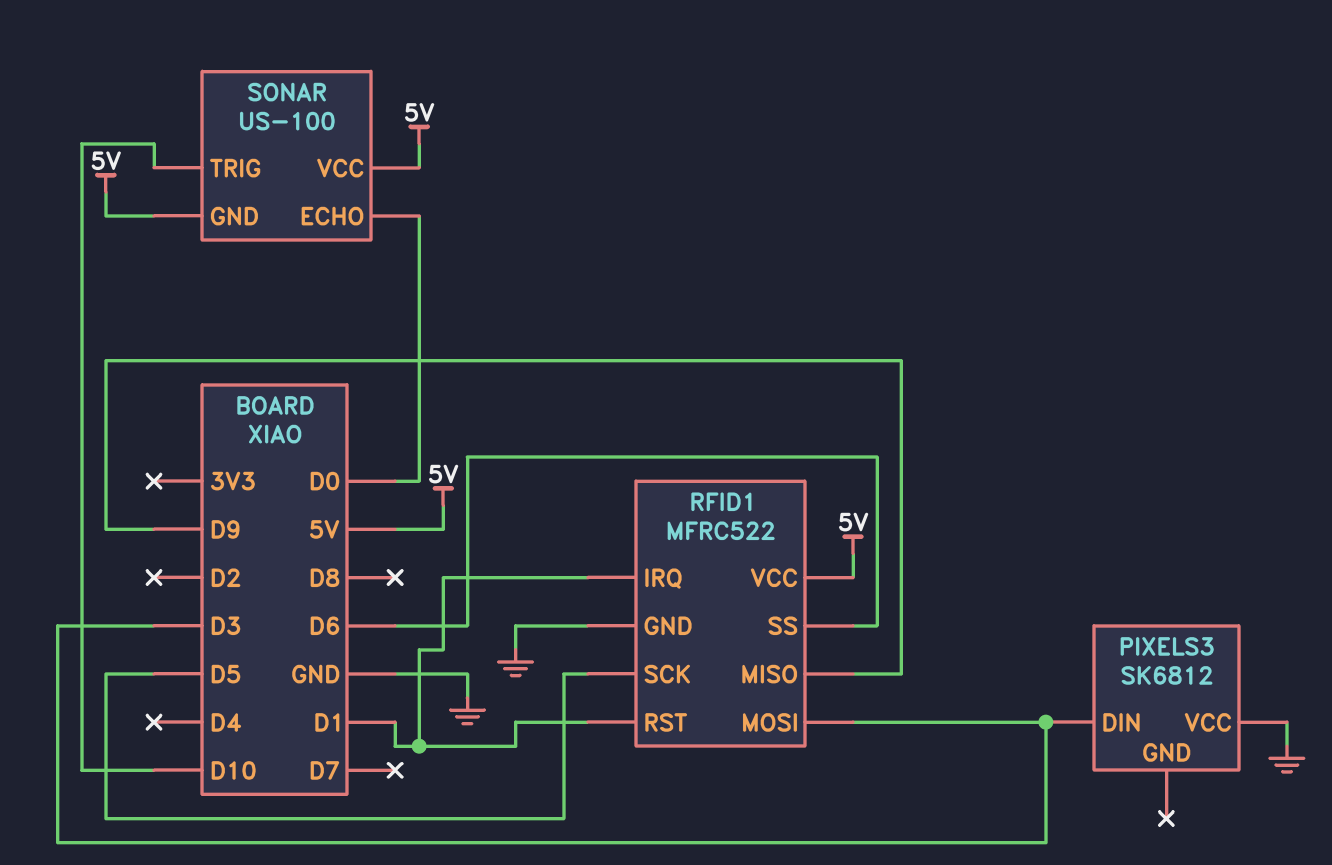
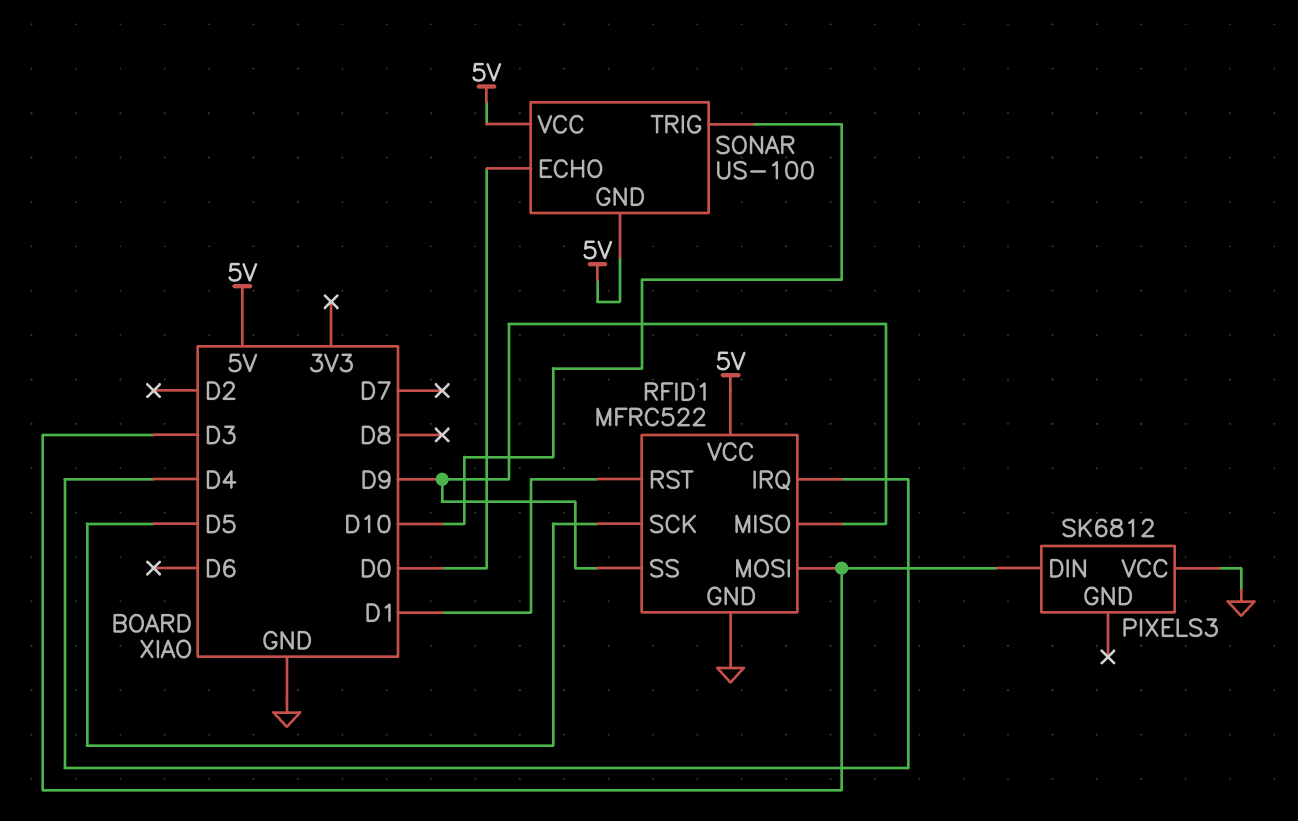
RFID1 pin IRQ: D1 -> D4
RFID1 pin SS: D6 -> D9

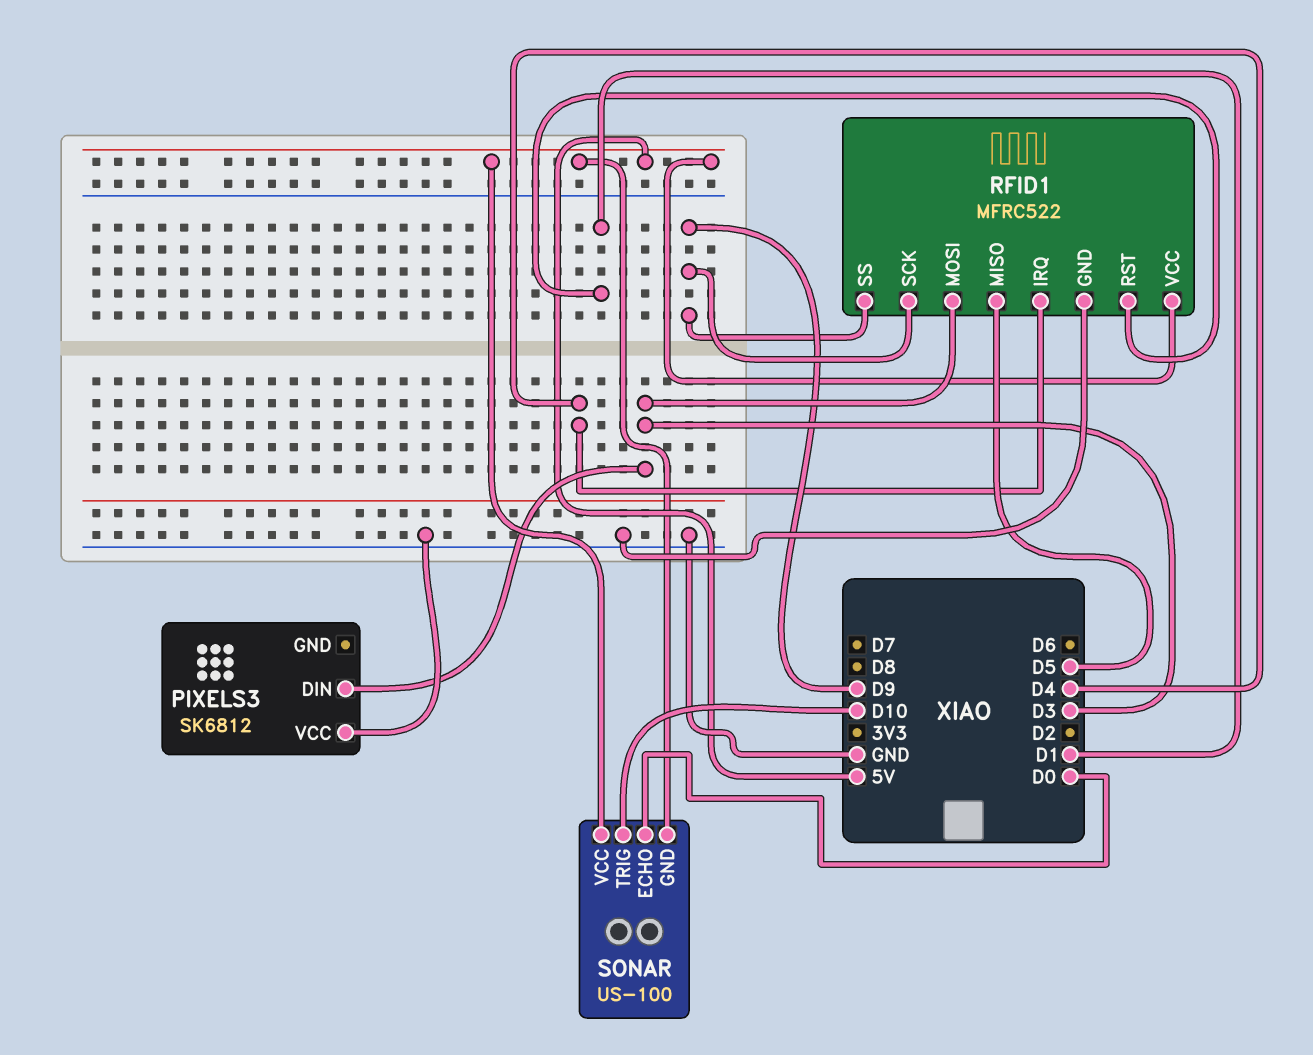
RFID1 pin MISO: D9 -> D5
RFID1 pin SCK: D5 -> D9

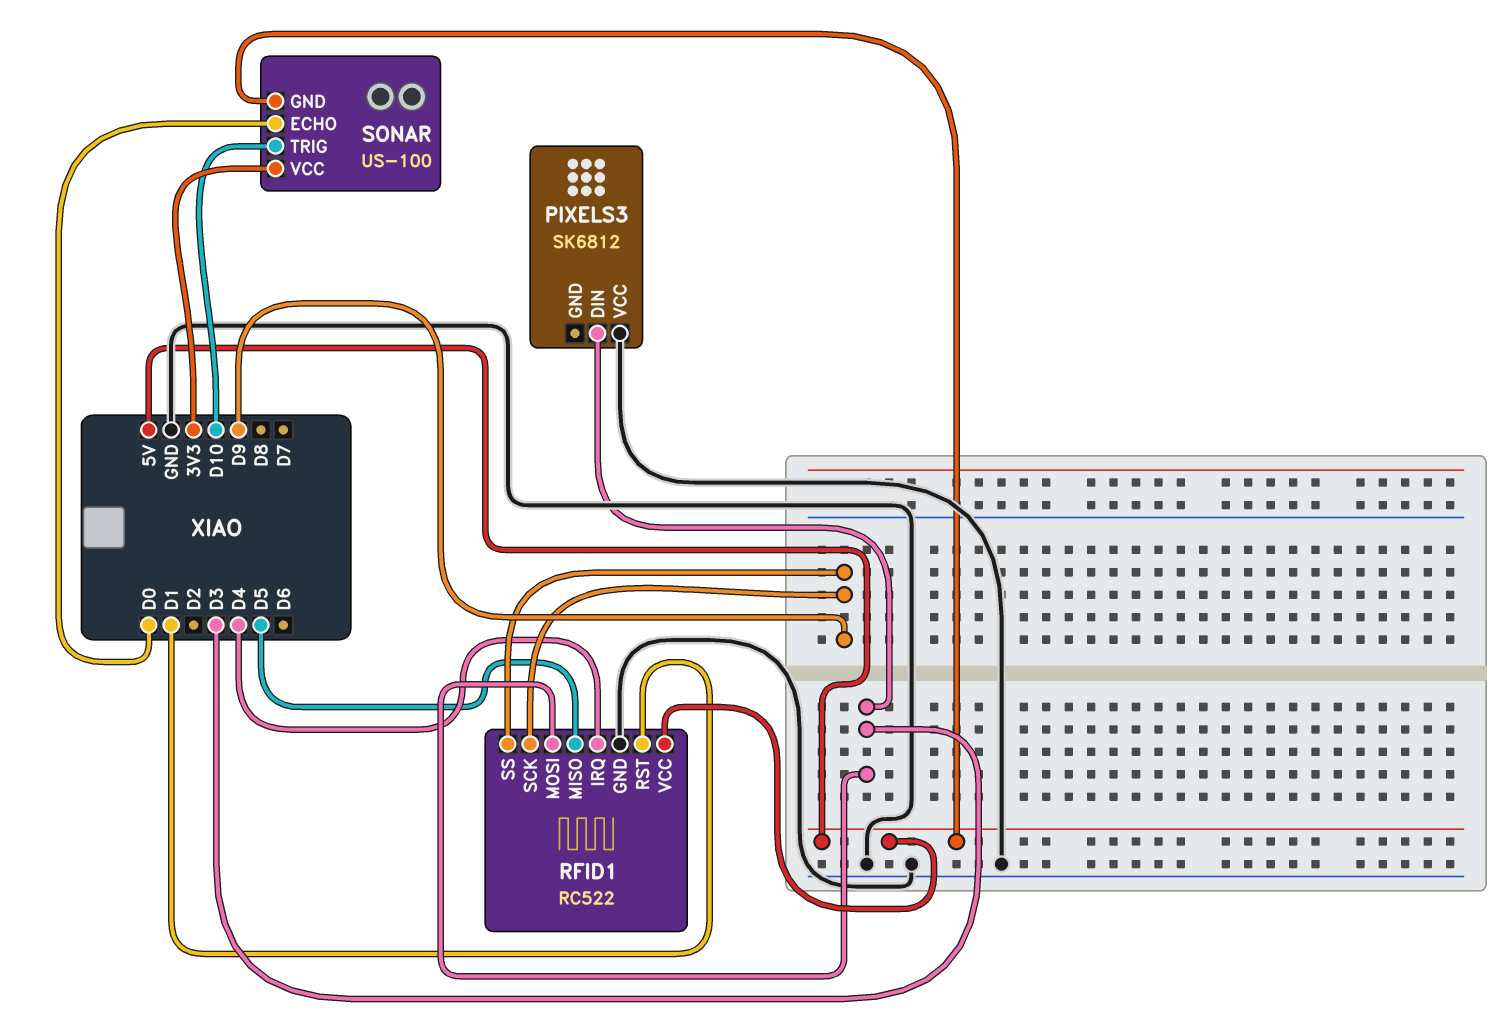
RFID1: MFRC522 -> RC522
SONAR pin VCC: 5V -> 3V3

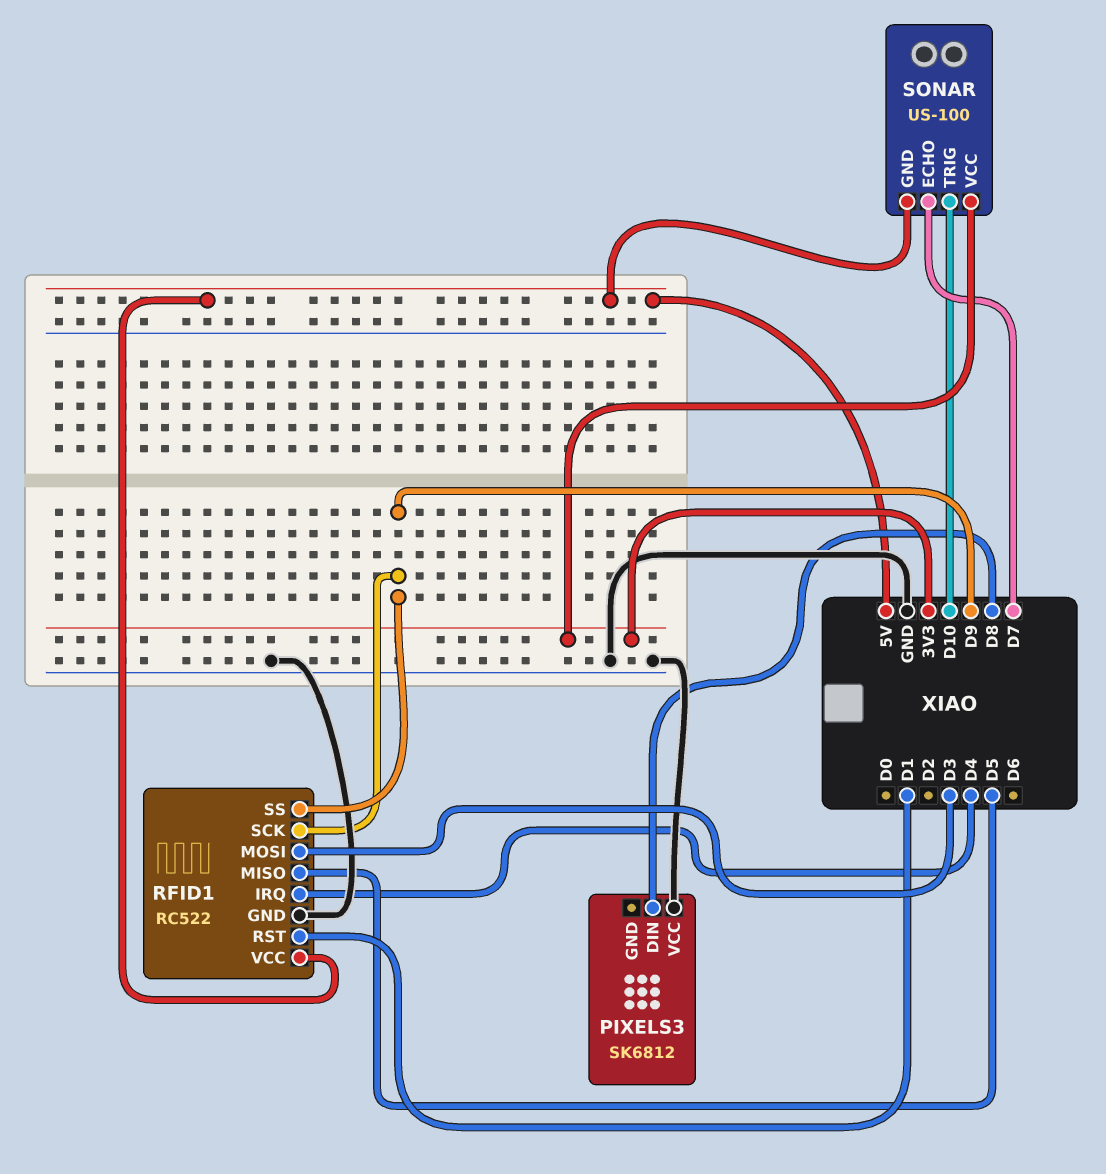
PIXELS3 pin DIN: D3 -> D8
SONAR pin ECHO: D0 -> D7

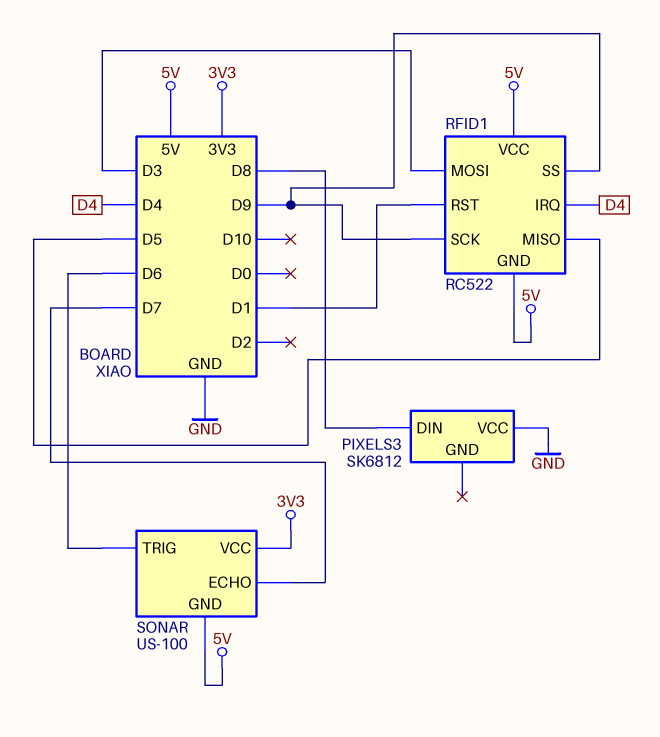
RFID1 pin GND: GND -> 5V
SONAR pin TRIG: D10 -> D6

